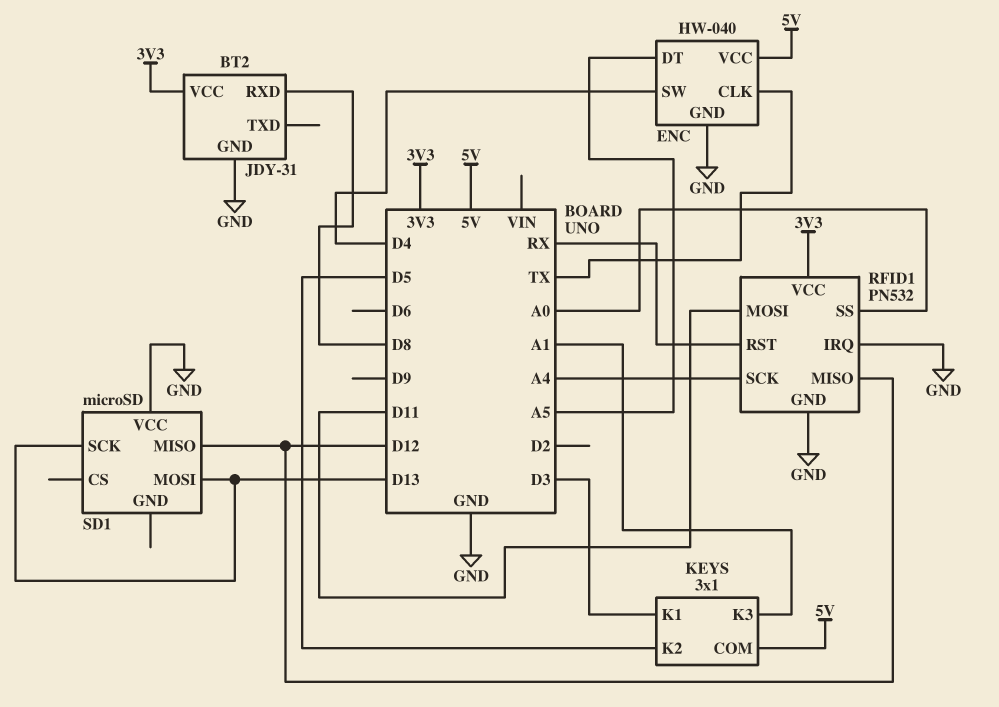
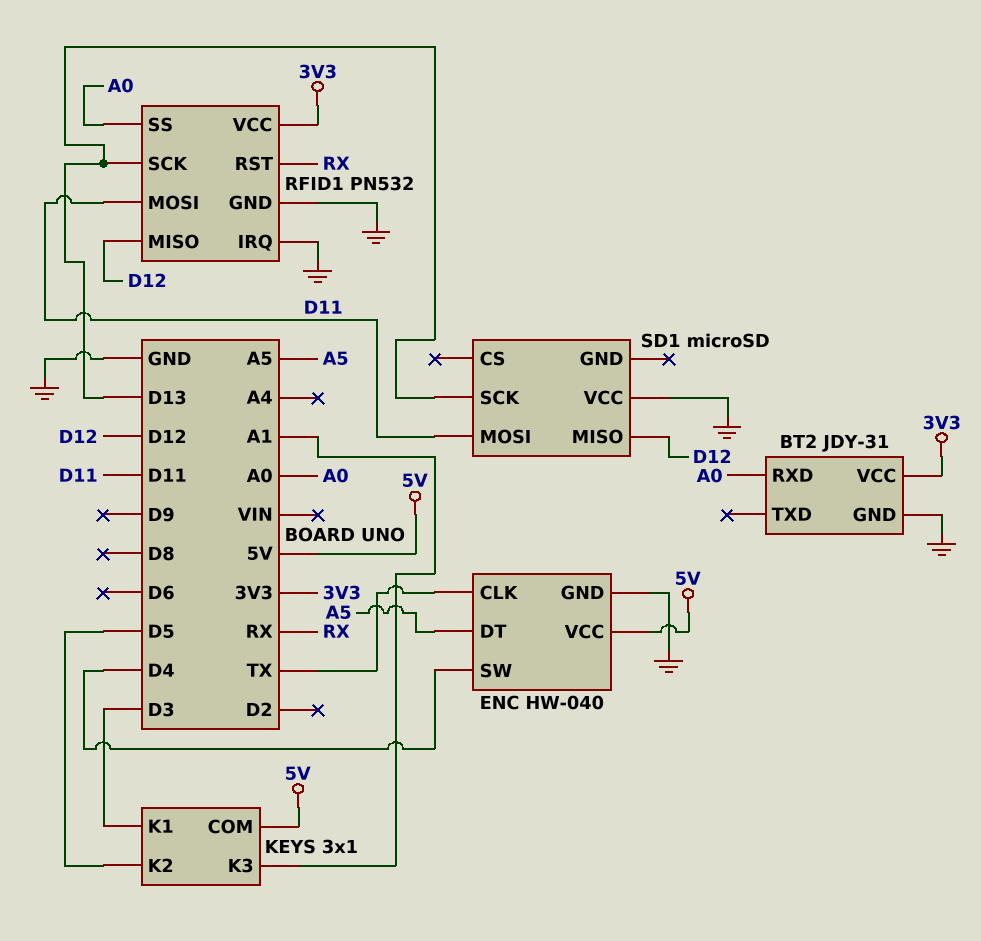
BT2 pin RXD: D8 -> A0
RFID1 pin SCK: A4 -> D13
SD1 pin MOSI: D13 -> D11

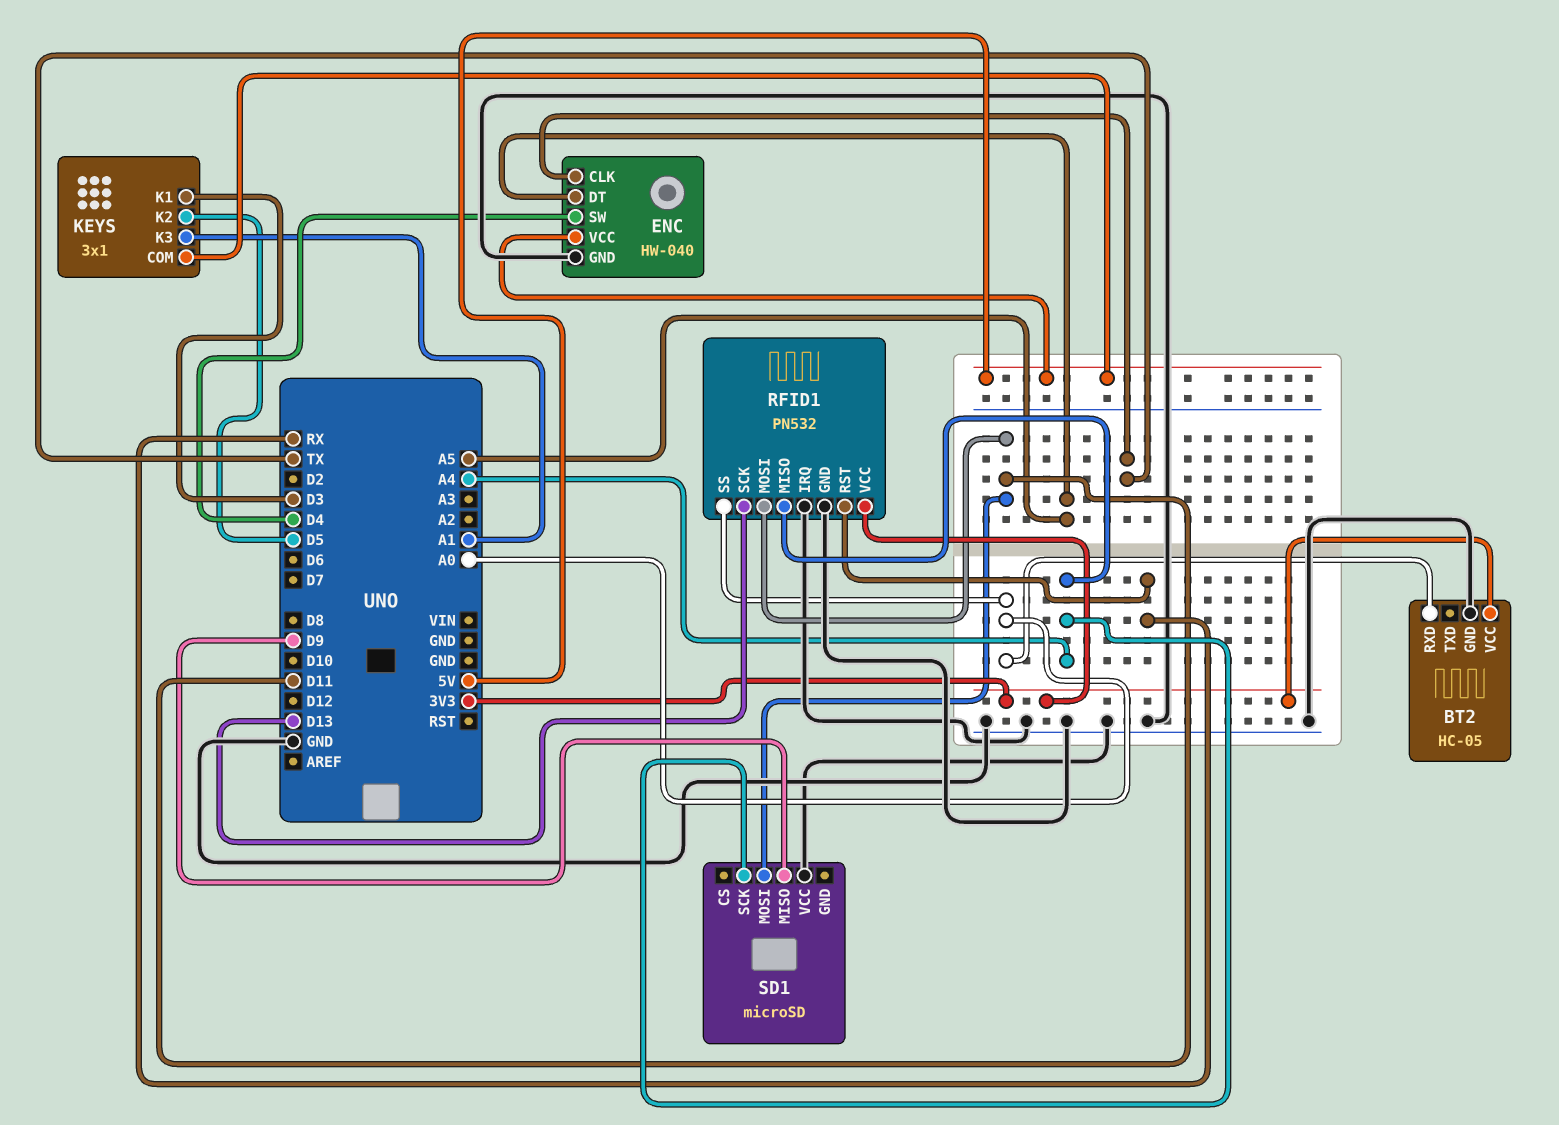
BT2: JDY-31 -> HC-05
RFID1 pin MISO: D12 -> A4
SD1 pin MISO: D12 -> D9
SD1 pin SCK: D13 -> A4

